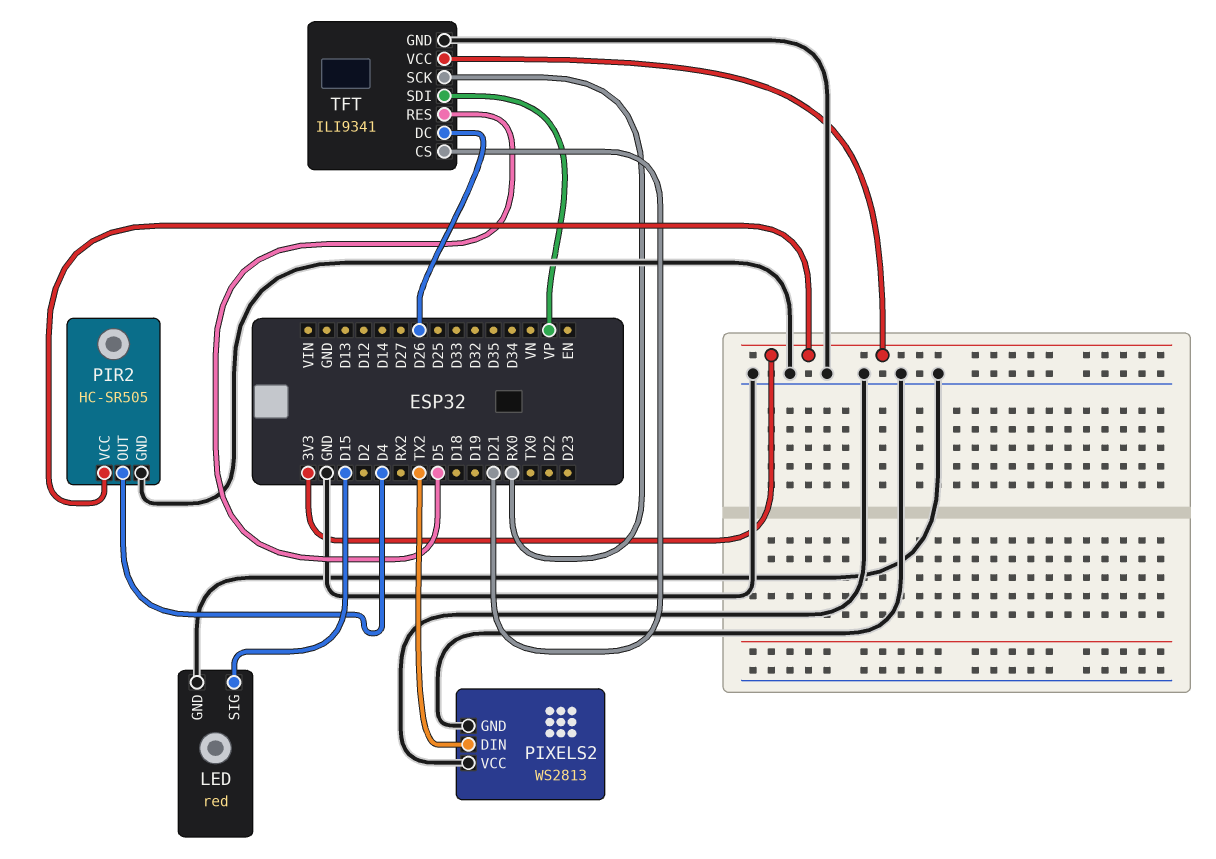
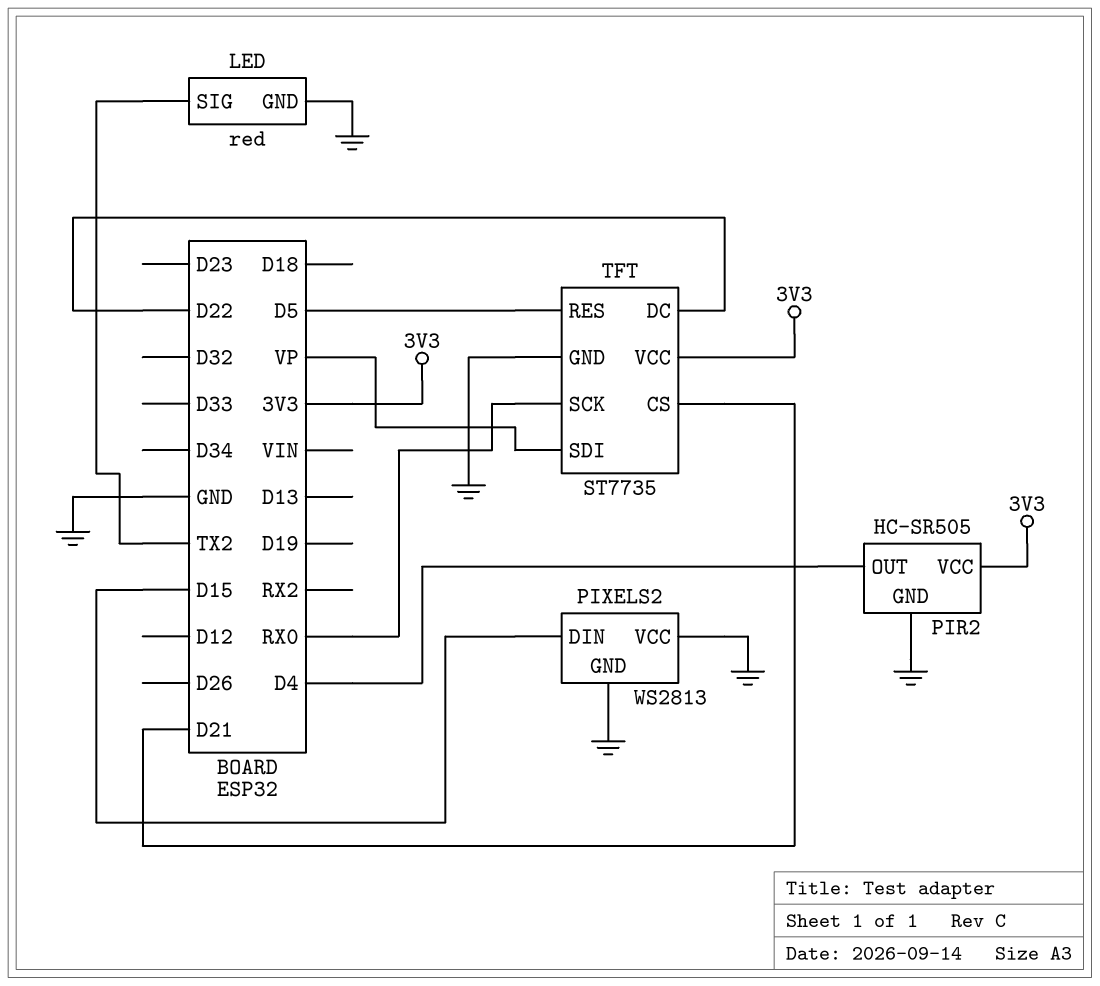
LED pin SIG: D15 -> TX2
PIXELS2 pin DIN: TX2 -> D15
TFT: ILI9341 -> ST7735
TFT pin DC: D26 -> D22

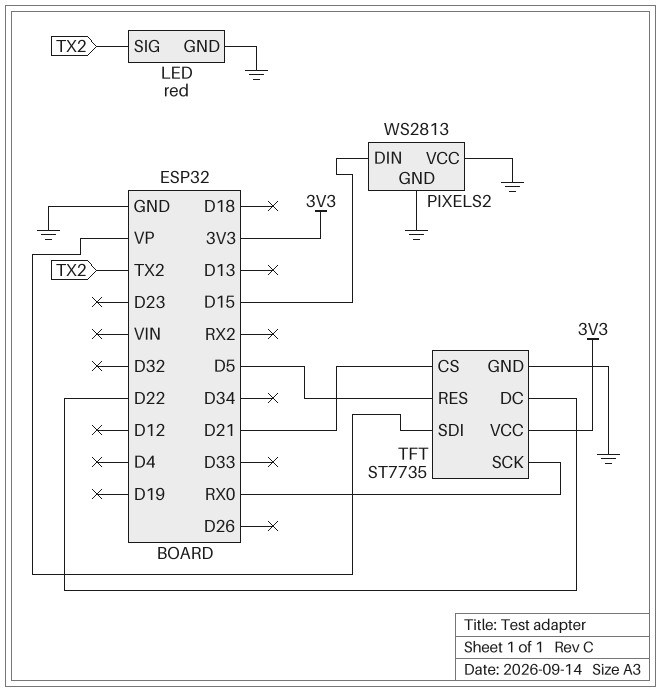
PIR2: HC-SR505 -> none
PIR2 pin GND: GND -> none
PIR2 pin OUT: D4 -> none
PIR2 pin VCC: 3V3 -> none

